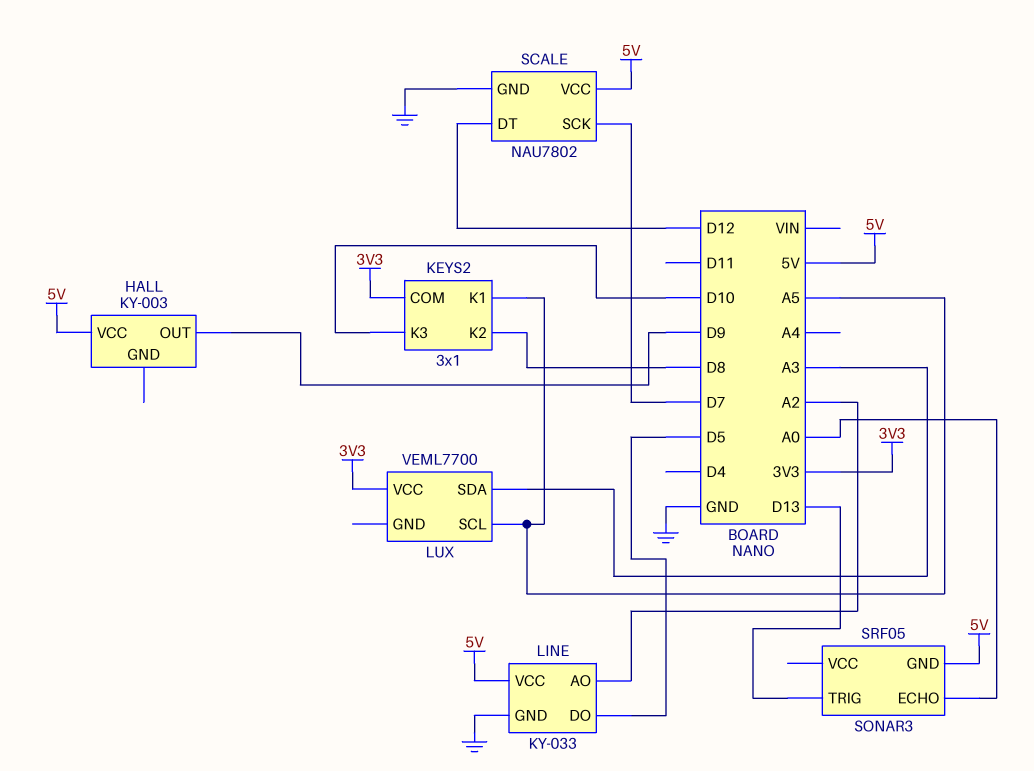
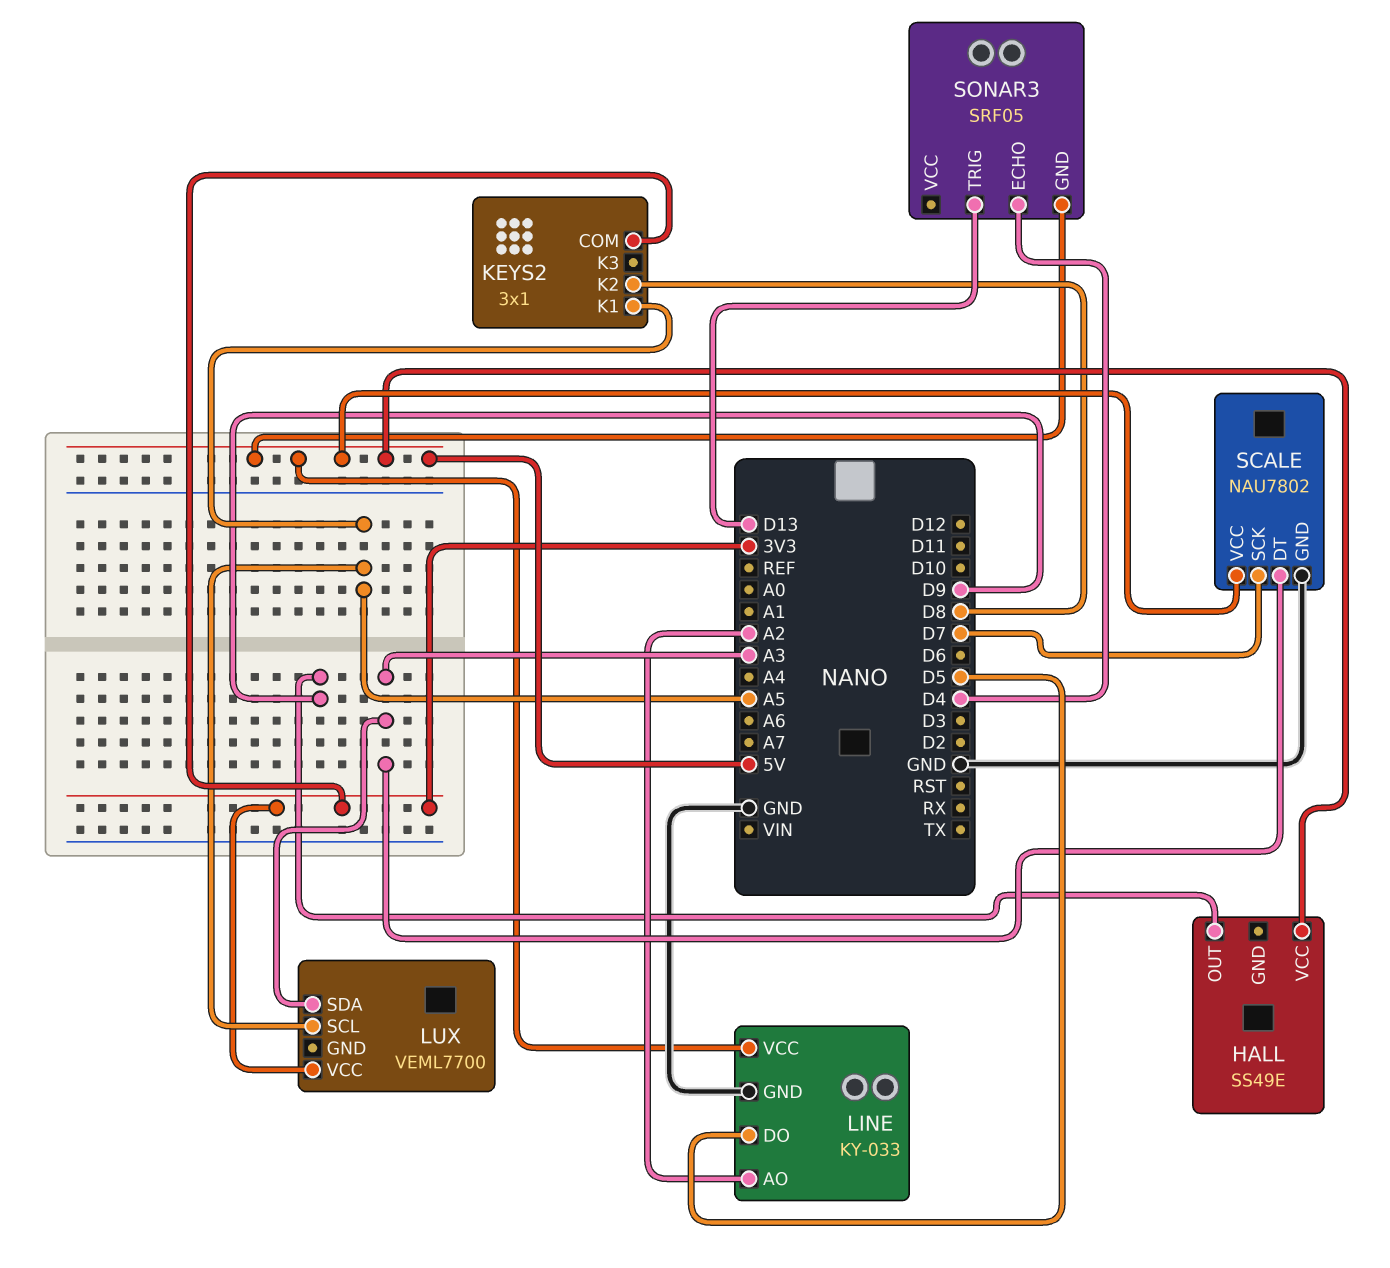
HALL: KY-003 -> SS49E
KEYS2 pin K3: D10 -> none
SCALE pin DT: D12 -> A3
SONAR3 pin ECHO: A0 -> D4

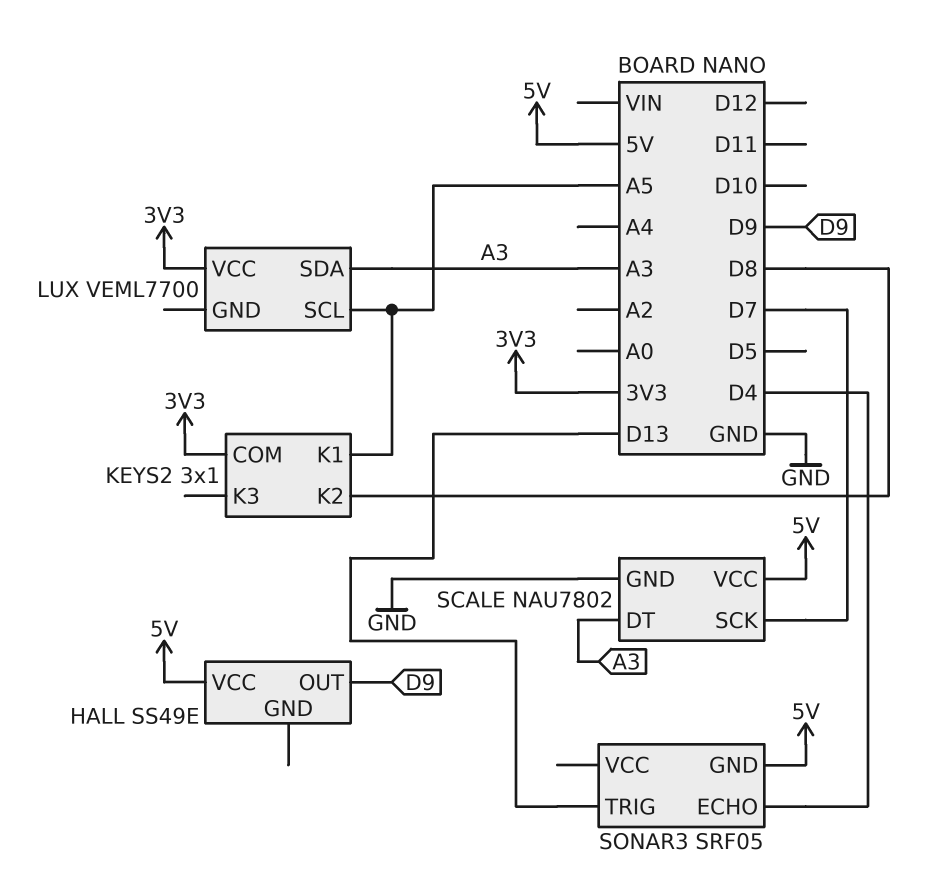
LINE: KY-033 -> none
LINE pin AO: A2 -> none
LINE pin DO: D5 -> none
LINE pin GND: GND -> none
LINE pin VCC: 5V -> none

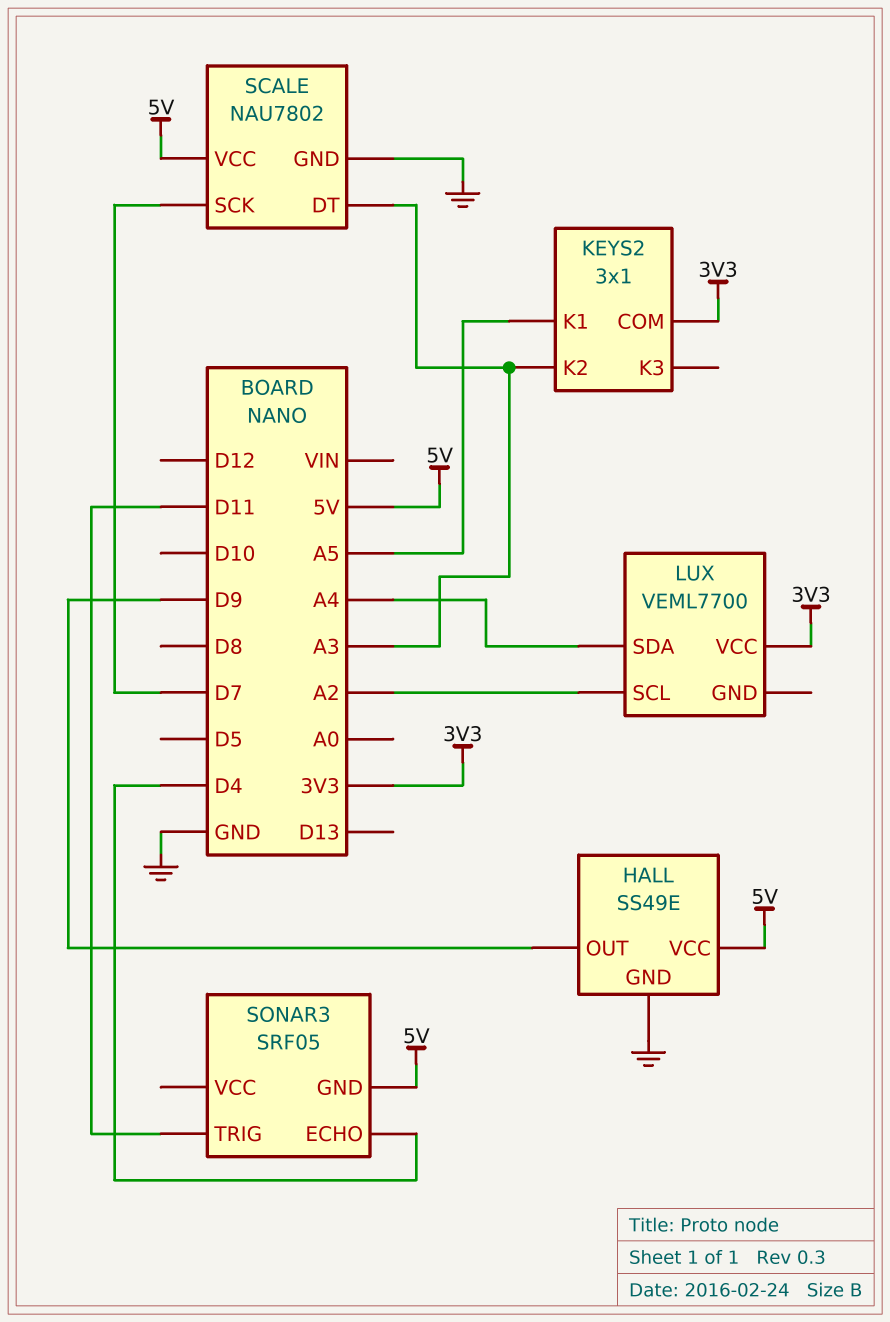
HALL pin GND: none -> GND
KEYS2 pin K2: D8 -> A3
LUX pin SCL: A5 -> A2
LUX pin SDA: A3 -> A4
SONAR3 pin TRIG: D13 -> D11

